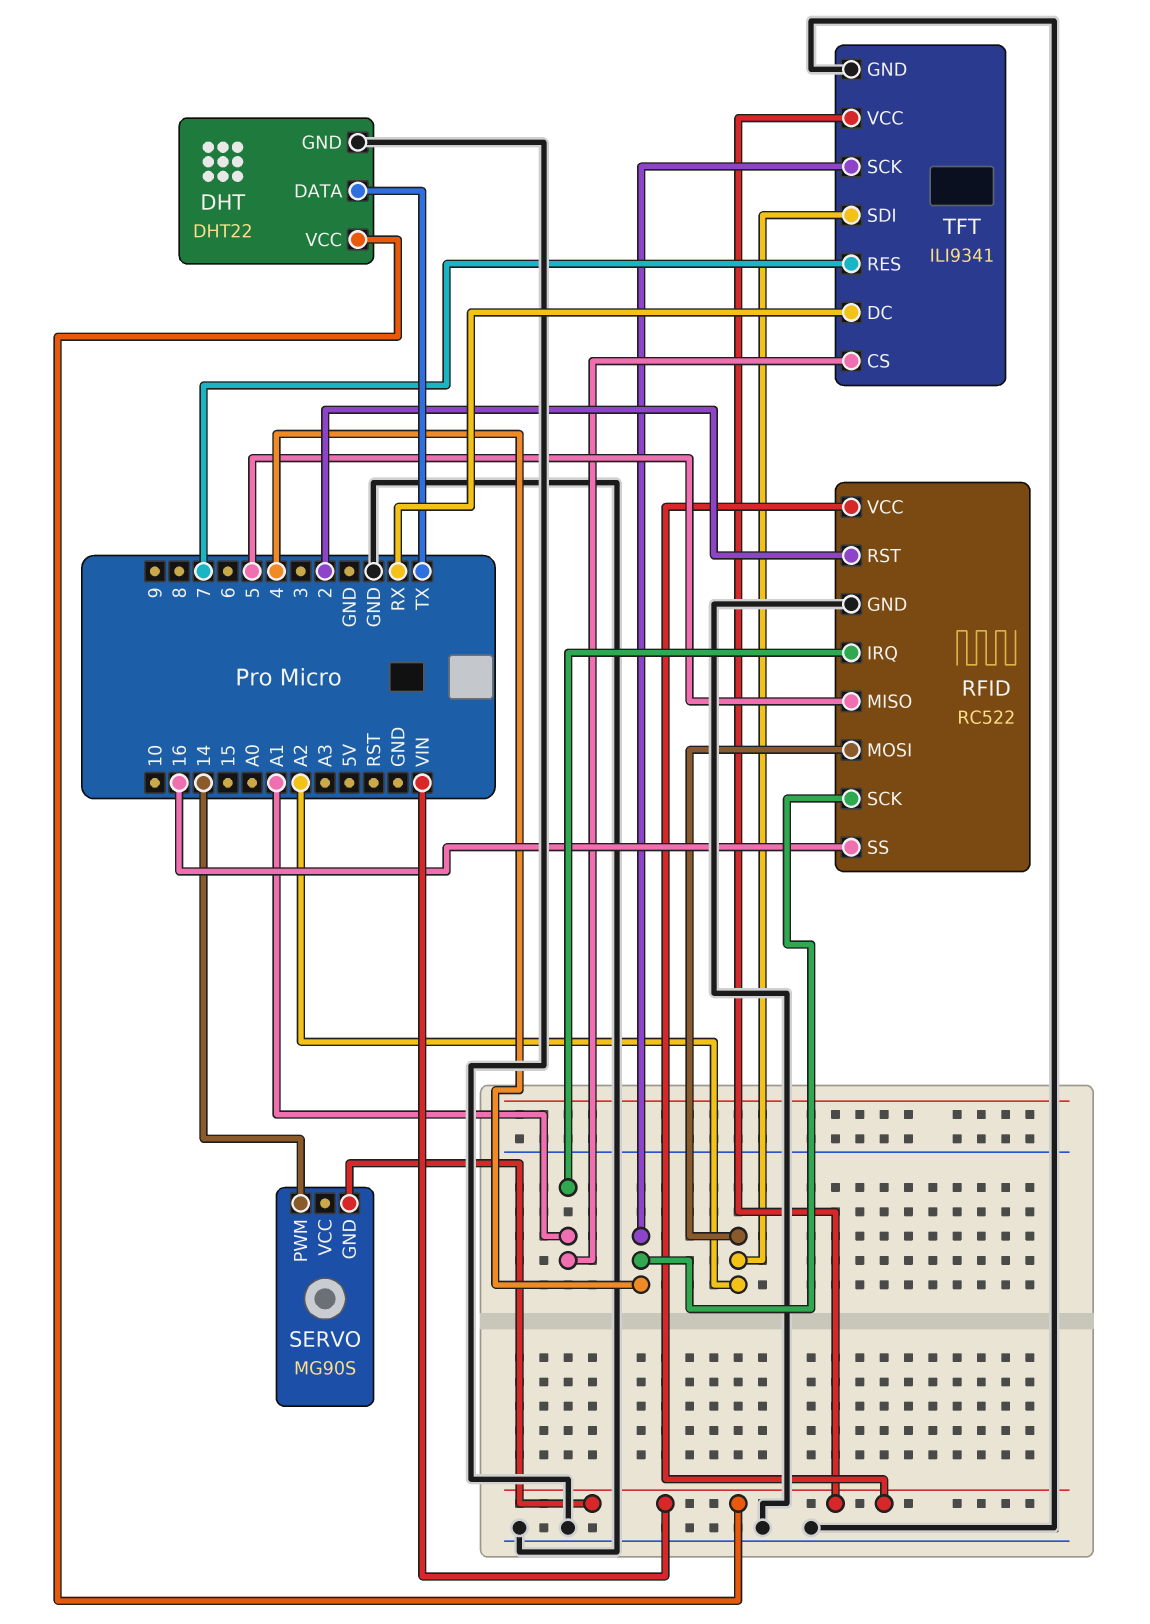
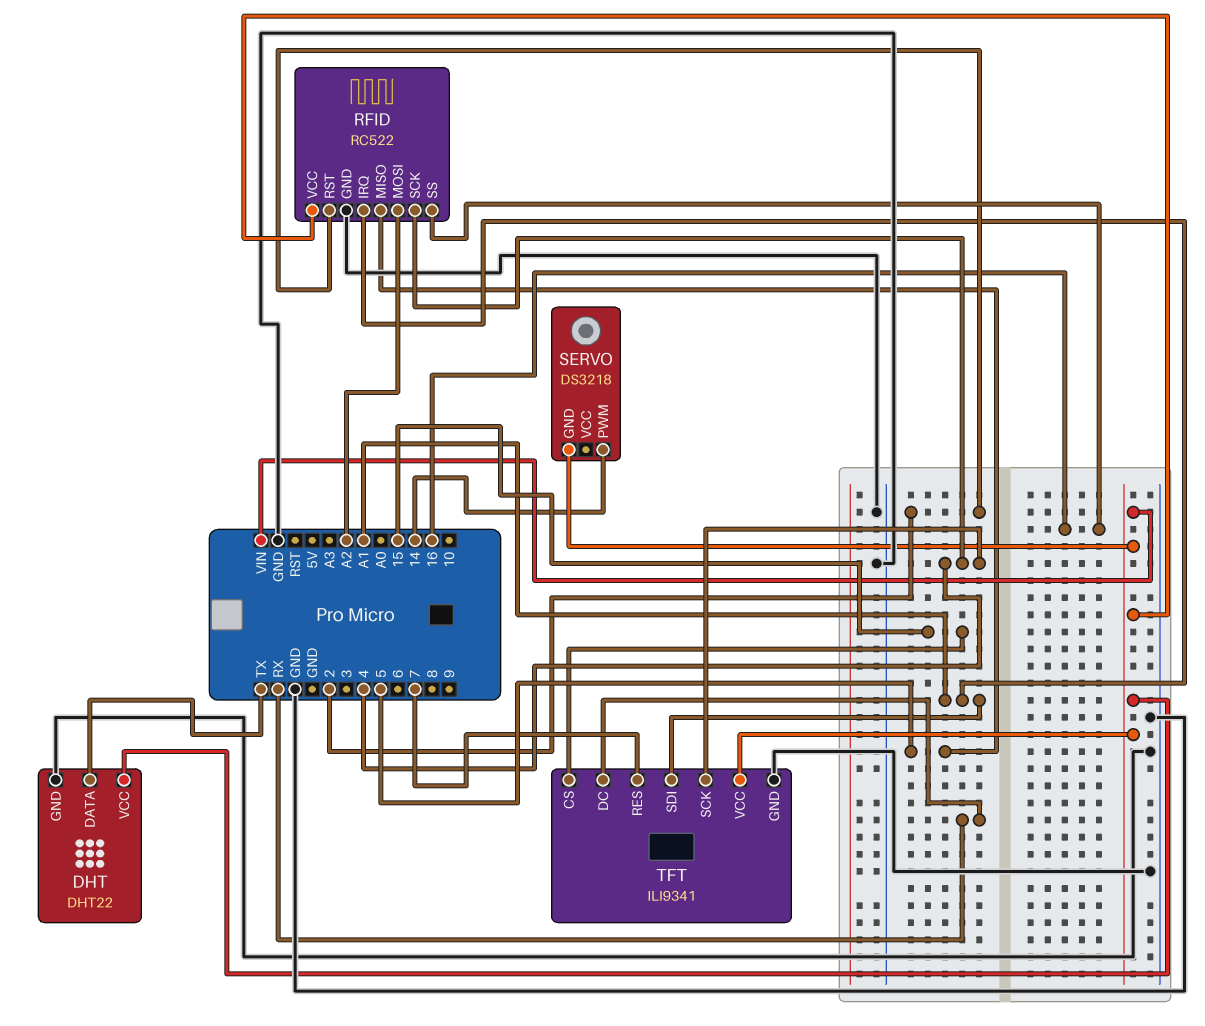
SERVO: MG90S -> DS3218
TFT pin CS: A1 -> 15
TFT pin SDI: A2 -> A1

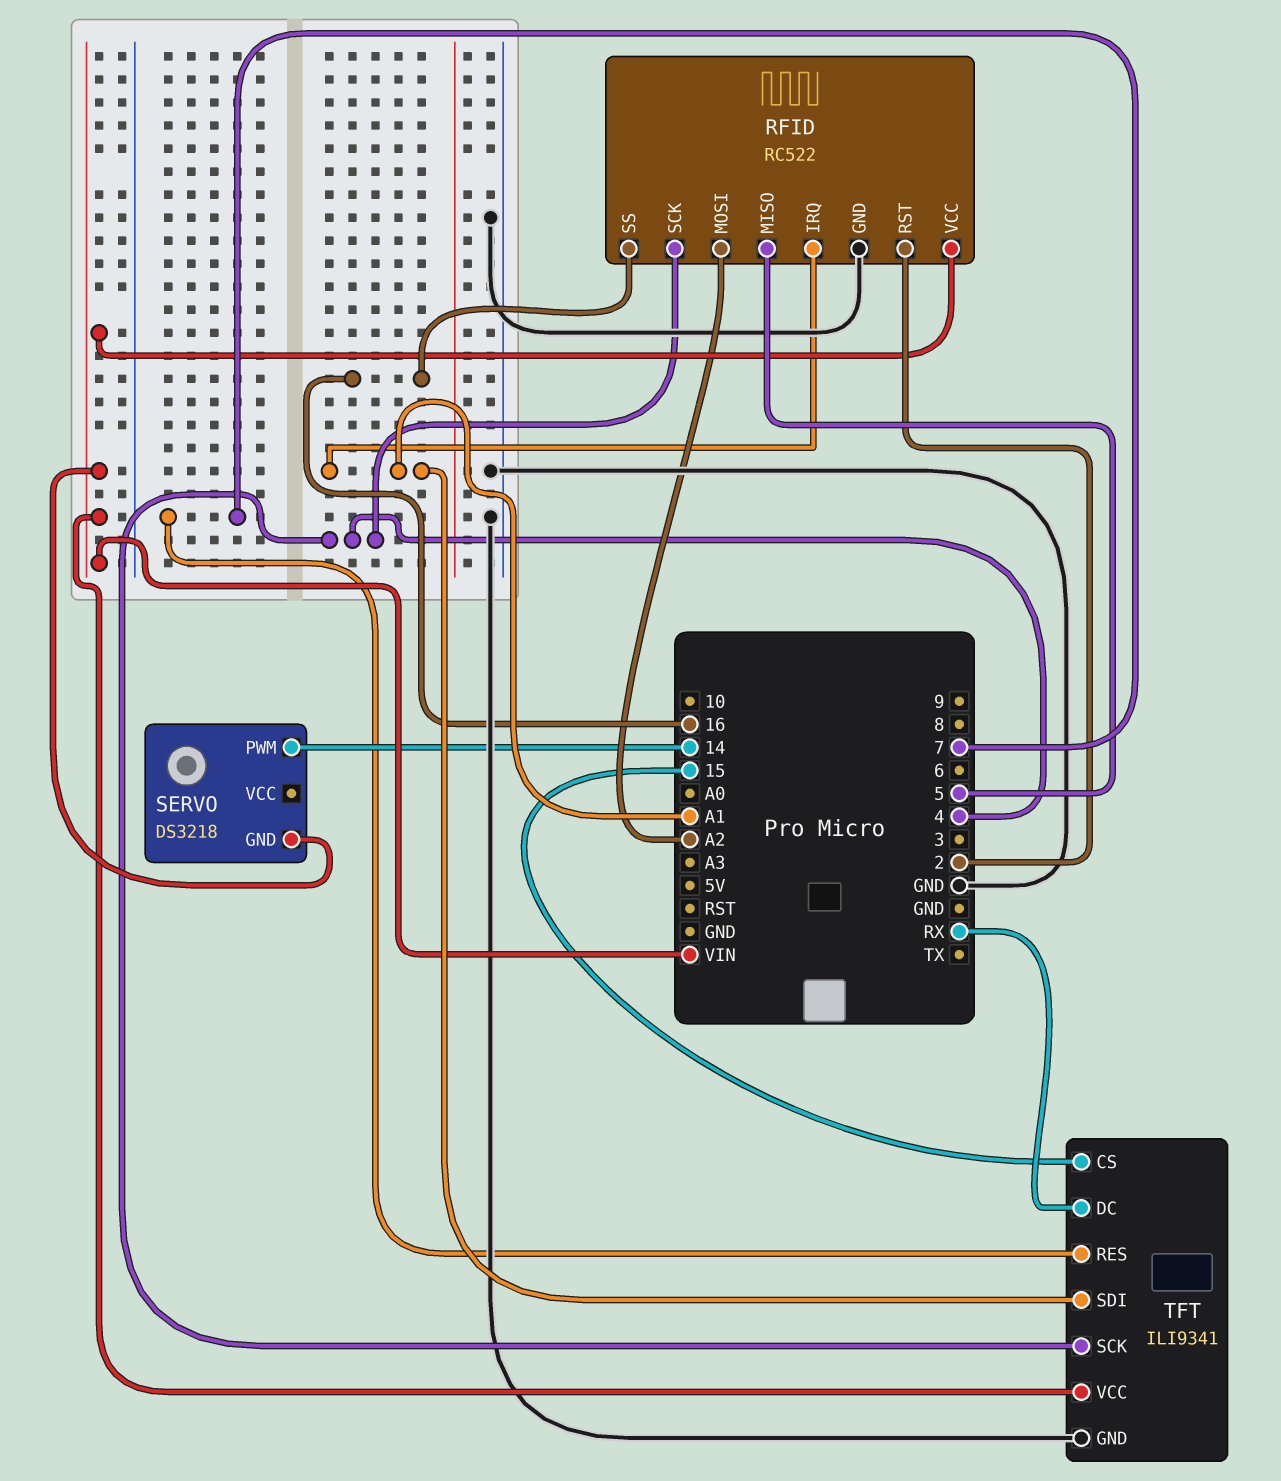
DHT: DHT22 -> none
DHT pin DATA: TX -> none
DHT pin GND: GND -> none
DHT pin VCC: VIN -> none

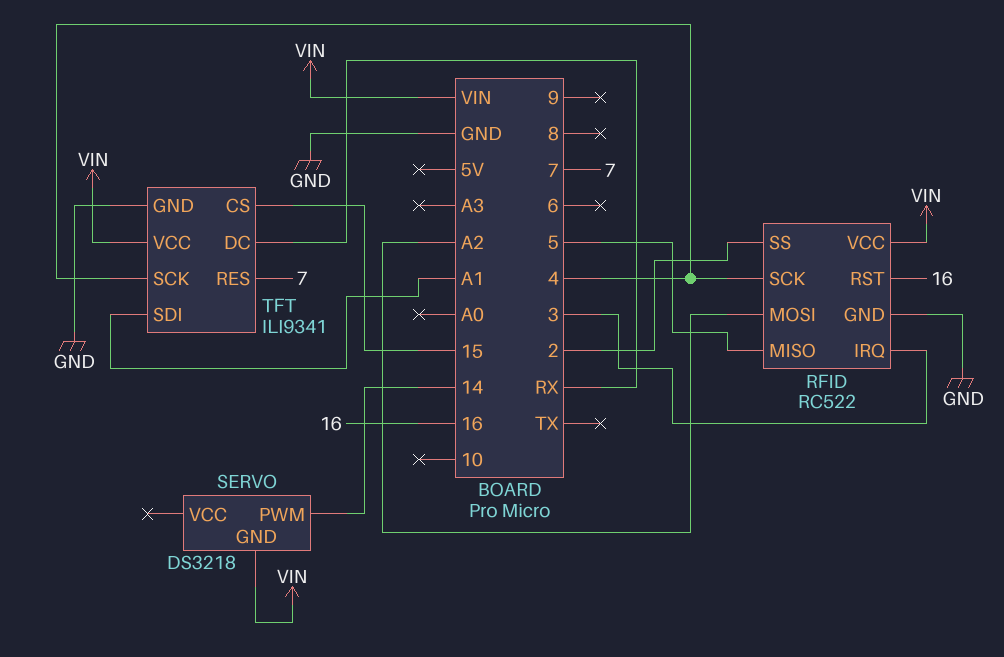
RFID pin IRQ: A1 -> 3
RFID pin RST: 2 -> 16
RFID pin SS: 16 -> 2

